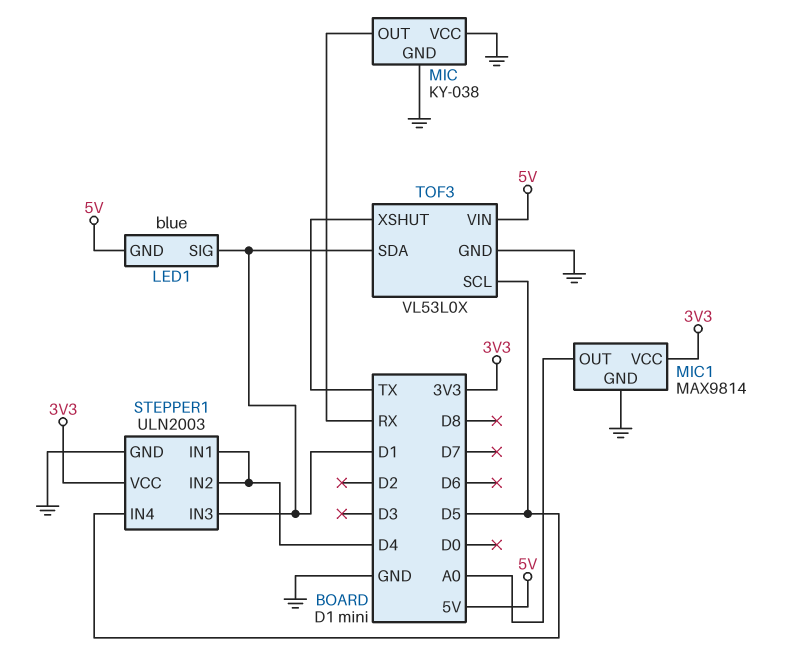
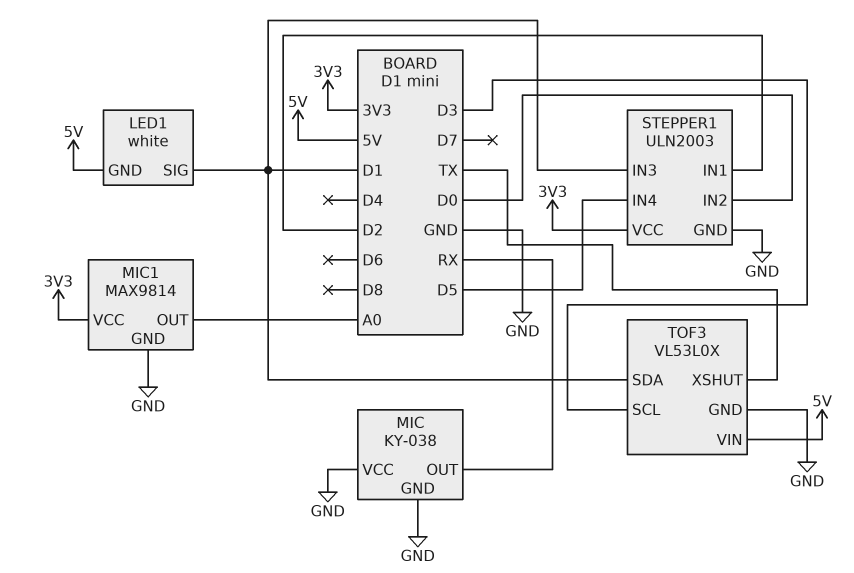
LED1: blue -> white
STEPPER1 pin IN1: D4 -> D2
STEPPER1 pin IN2: D4 -> D0
TOF3 pin SCL: D5 -> D3

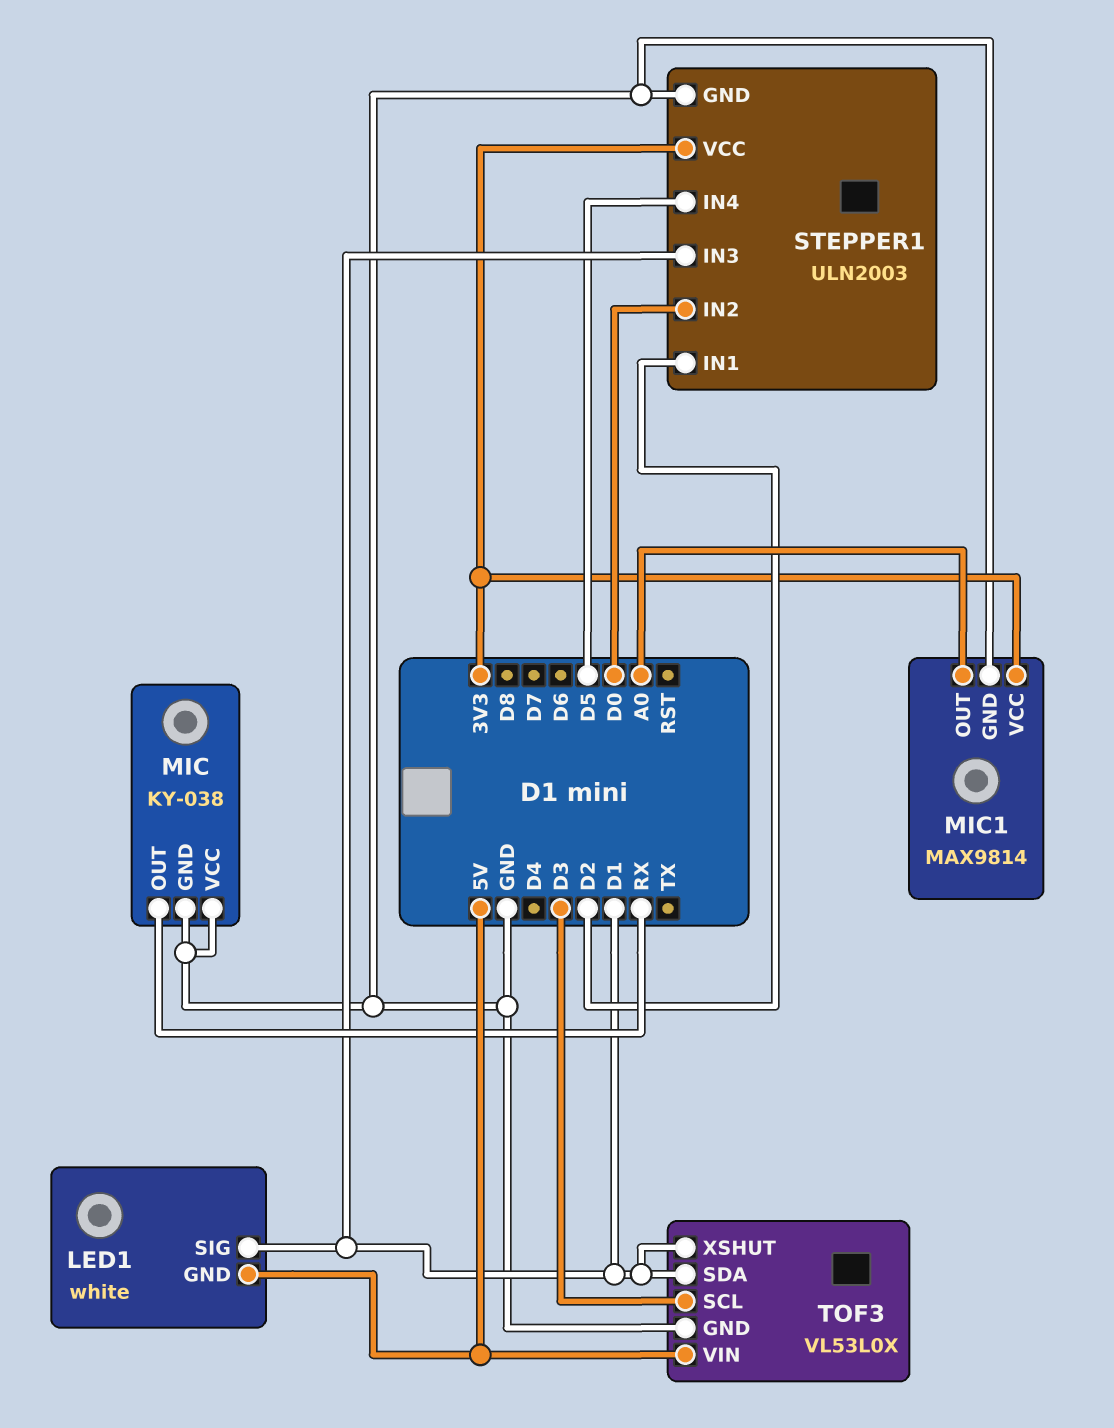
TOF3 pin XSHUT: TX -> D1

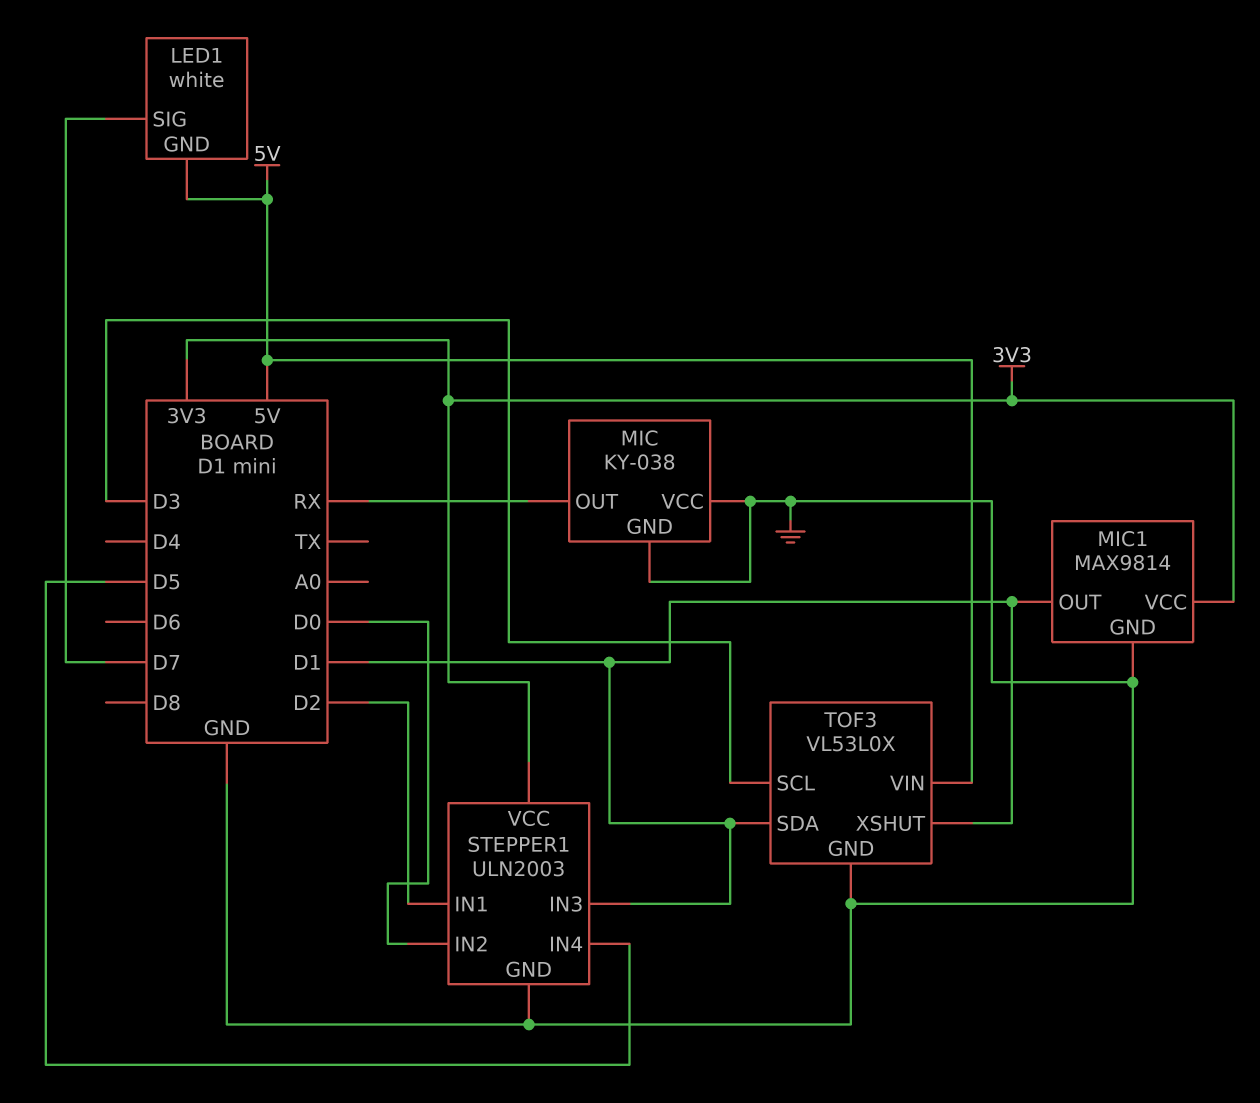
LED1 pin SIG: D1 -> D7
MIC1 pin OUT: A0 -> D1

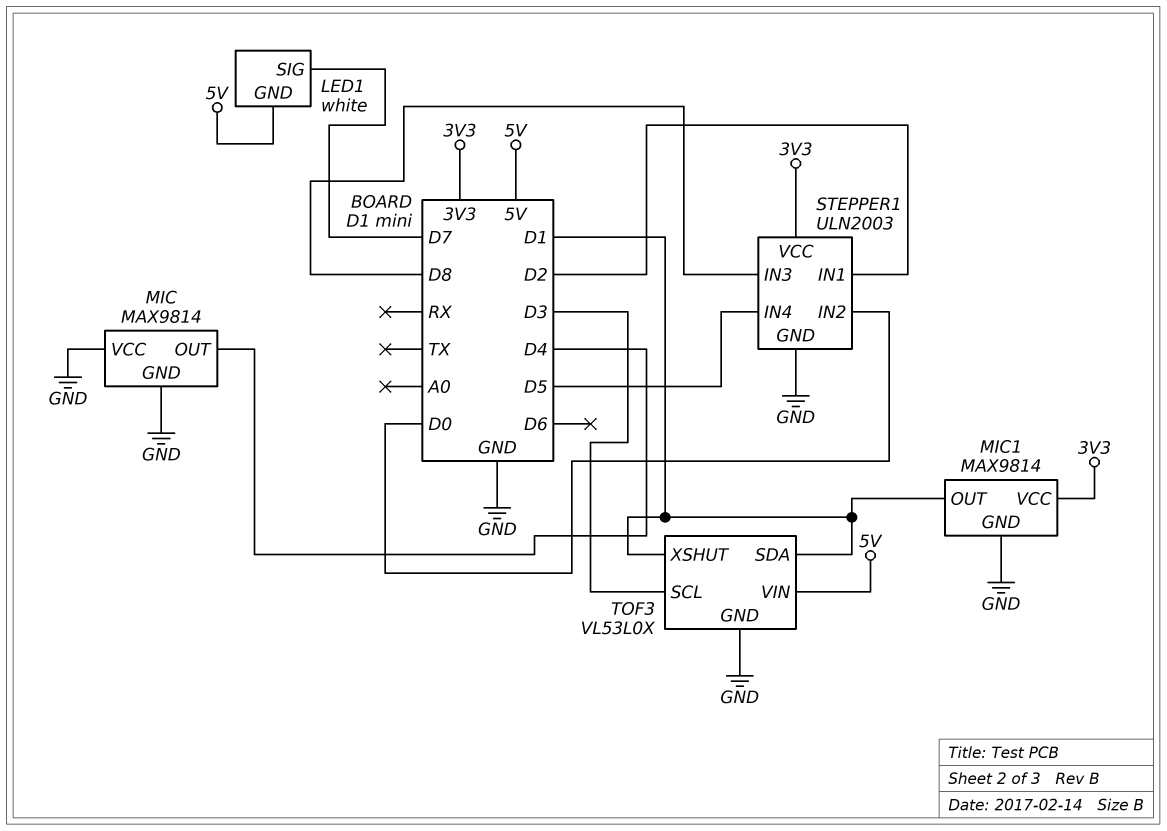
MIC: KY-038 -> MAX9814
MIC pin OUT: RX -> D4
STEPPER1 pin IN3: D1 -> D8

